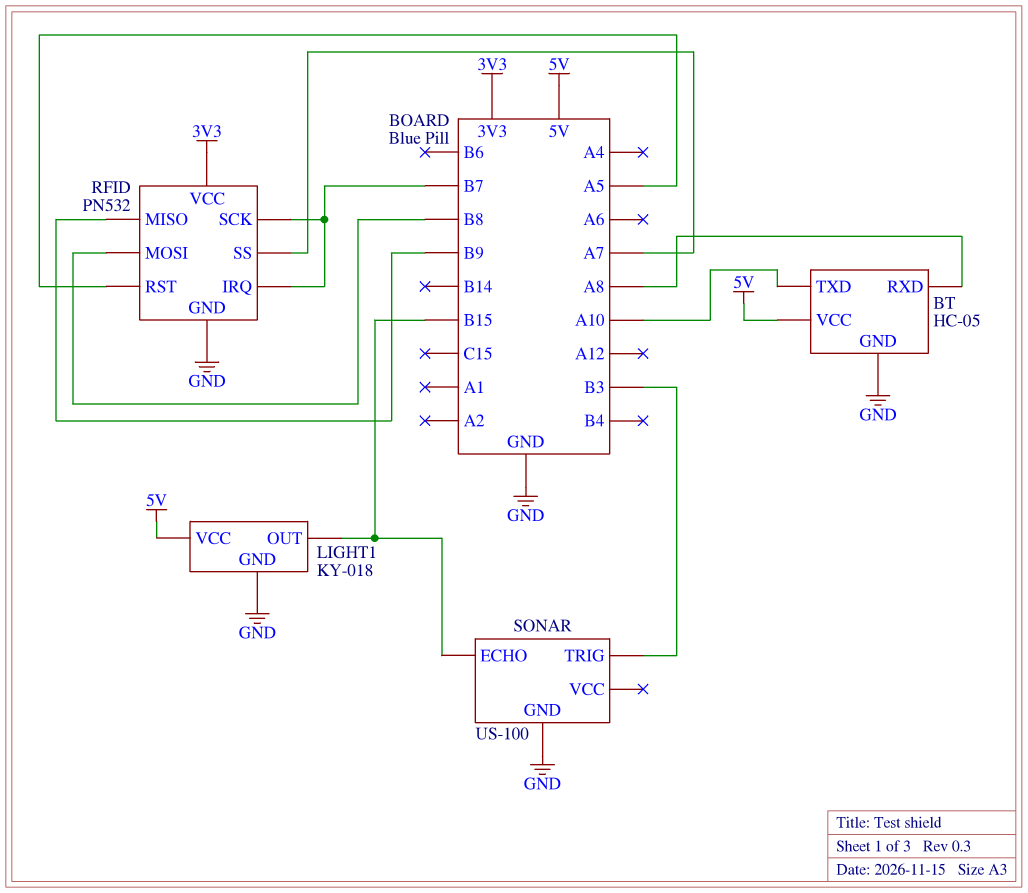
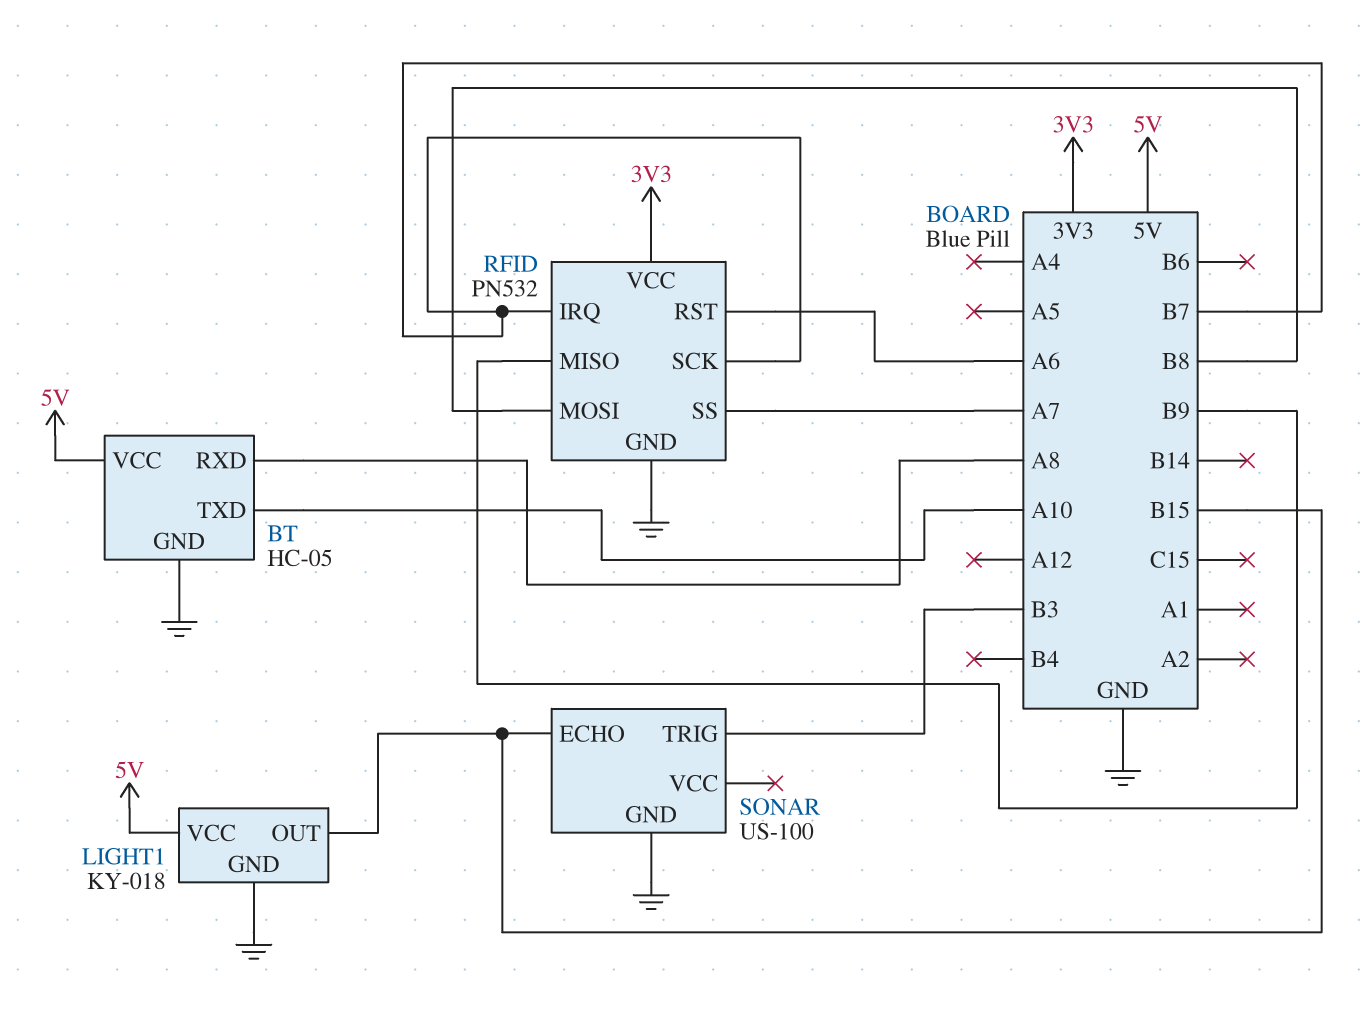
RFID pin RST: A5 -> A6

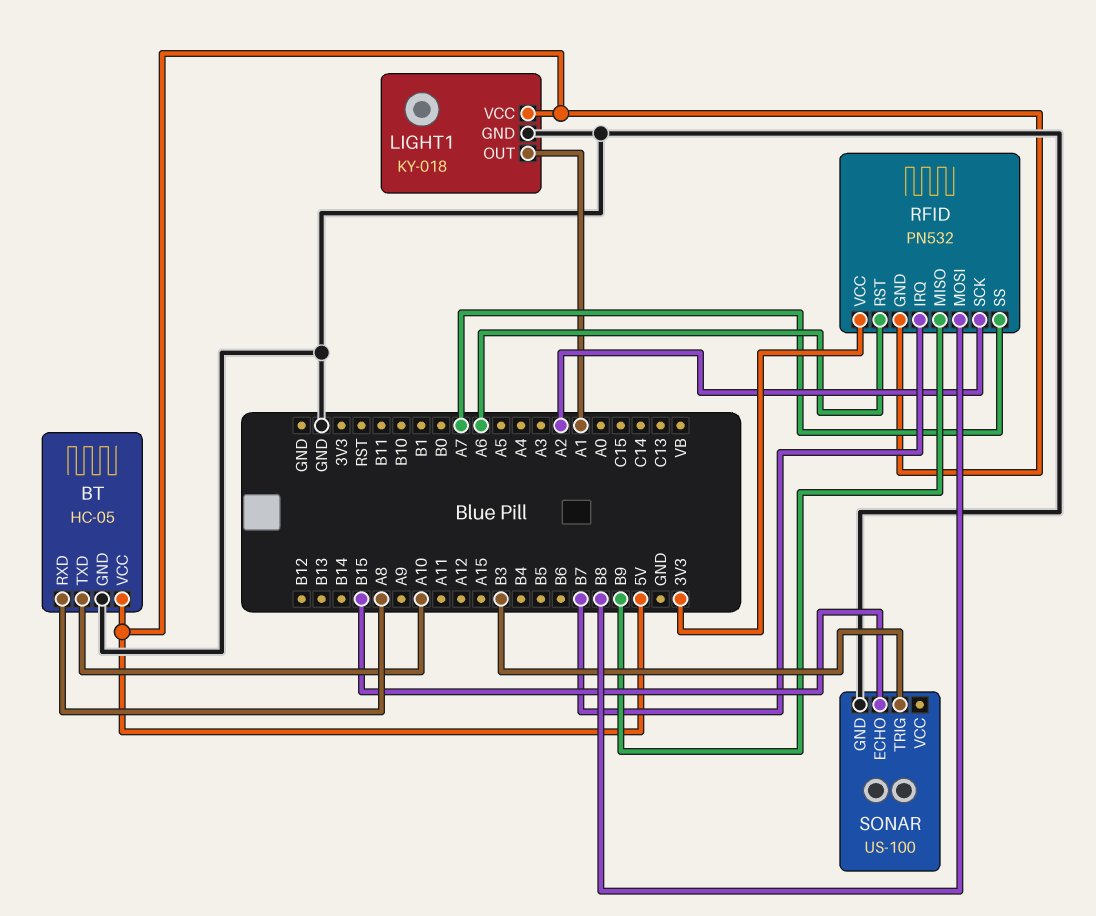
LIGHT1 pin OUT: B15 -> A1
RFID pin GND: GND -> 5V
RFID pin SCK: B7 -> A2

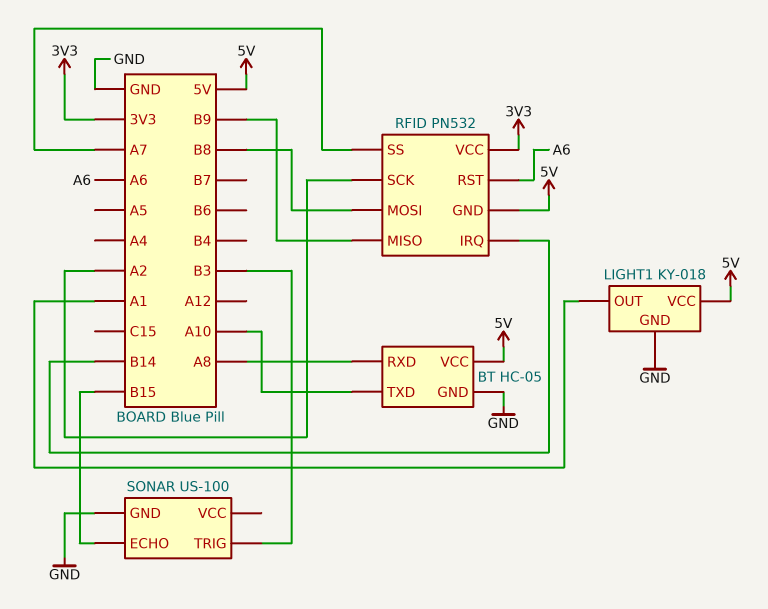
RFID pin IRQ: B7 -> B14

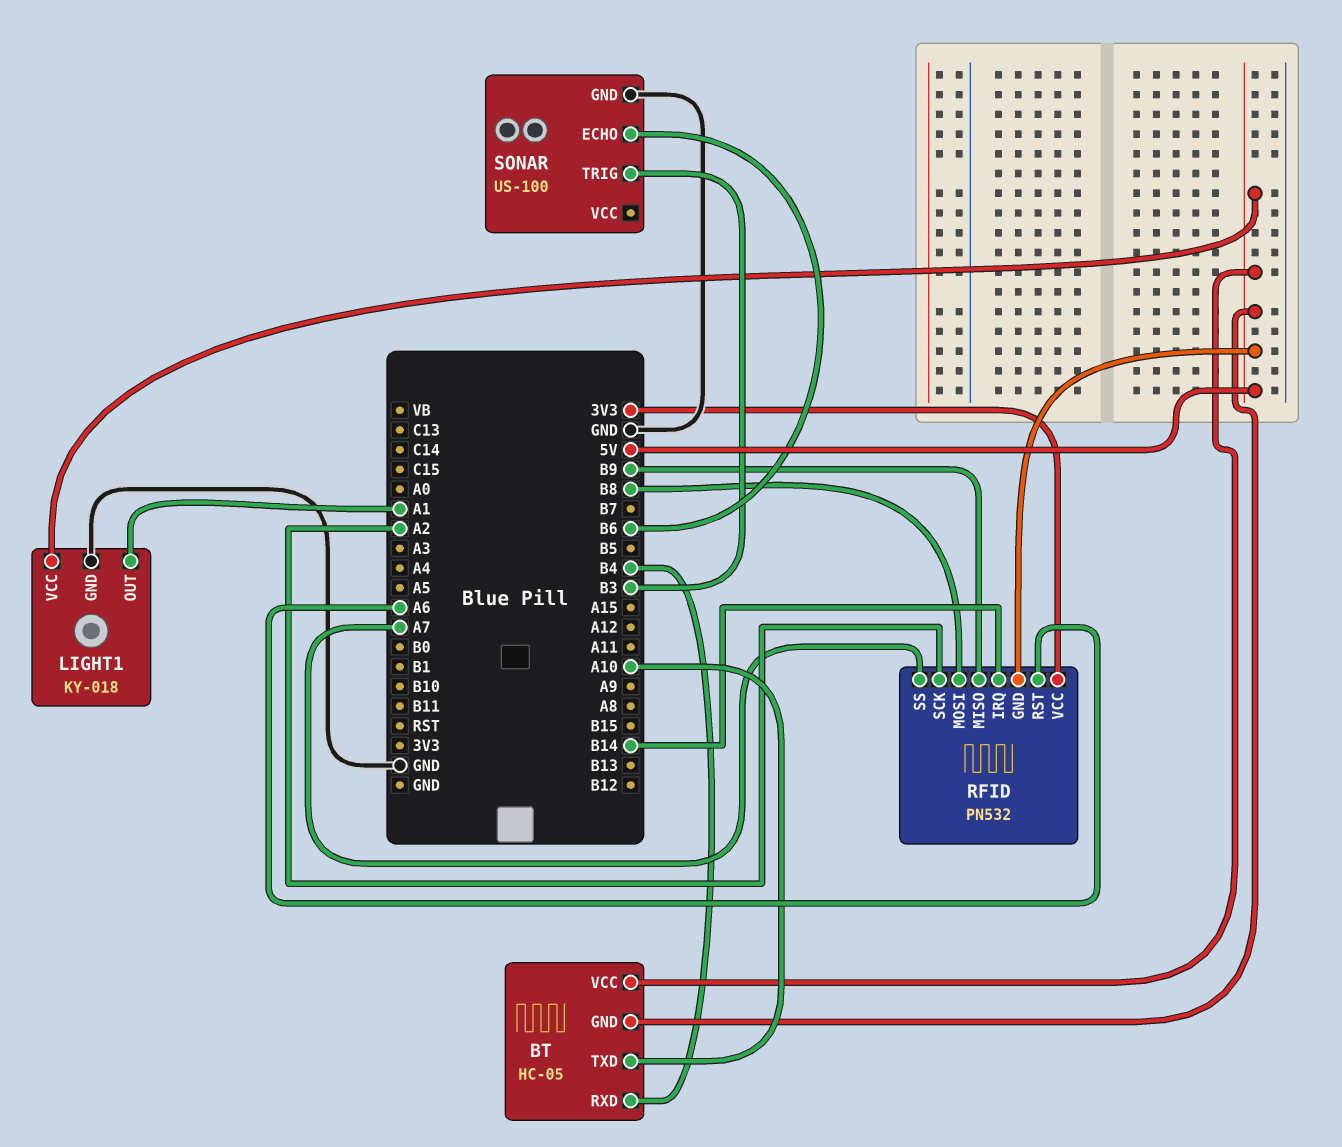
BT pin GND: GND -> 5V
BT pin RXD: A8 -> B4
SONAR pin ECHO: B15 -> B6

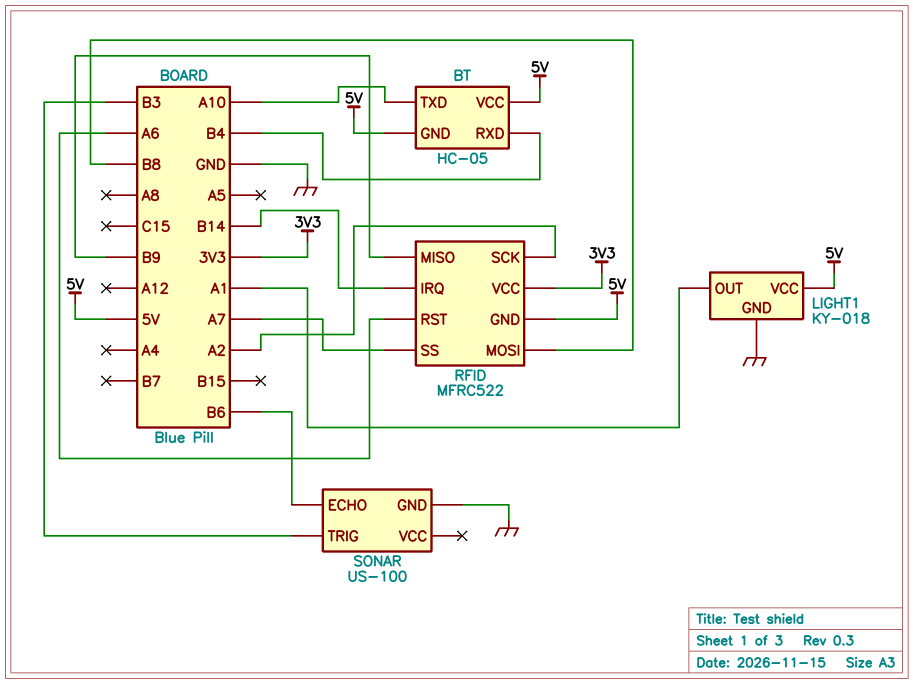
RFID: PN532 -> MFRC522

